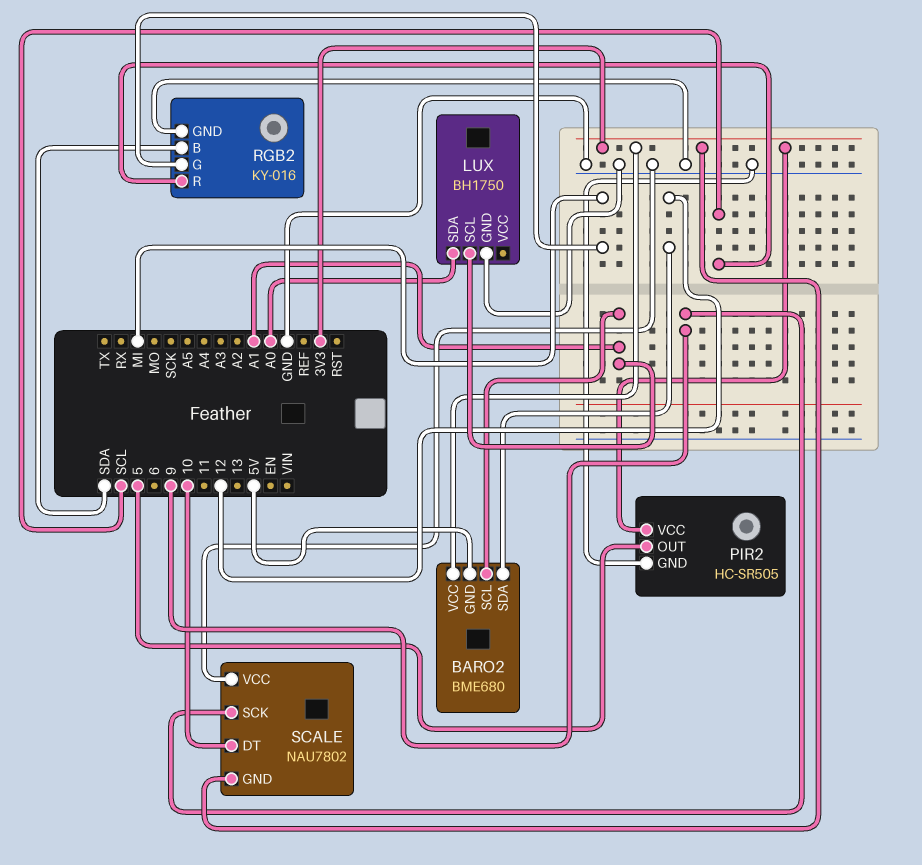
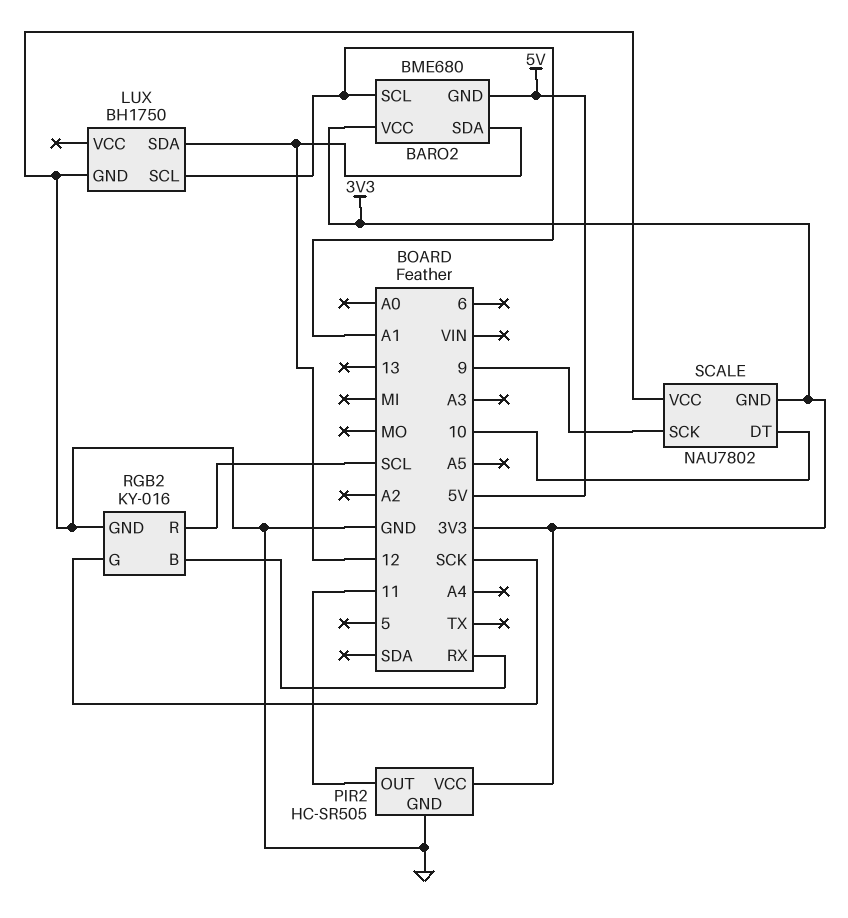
LUX pin SDA: A0 -> 12
PIR2 pin OUT: 5 -> 11
RGB2 pin B: SDA -> RX
RGB2 pin G: MI -> SCK

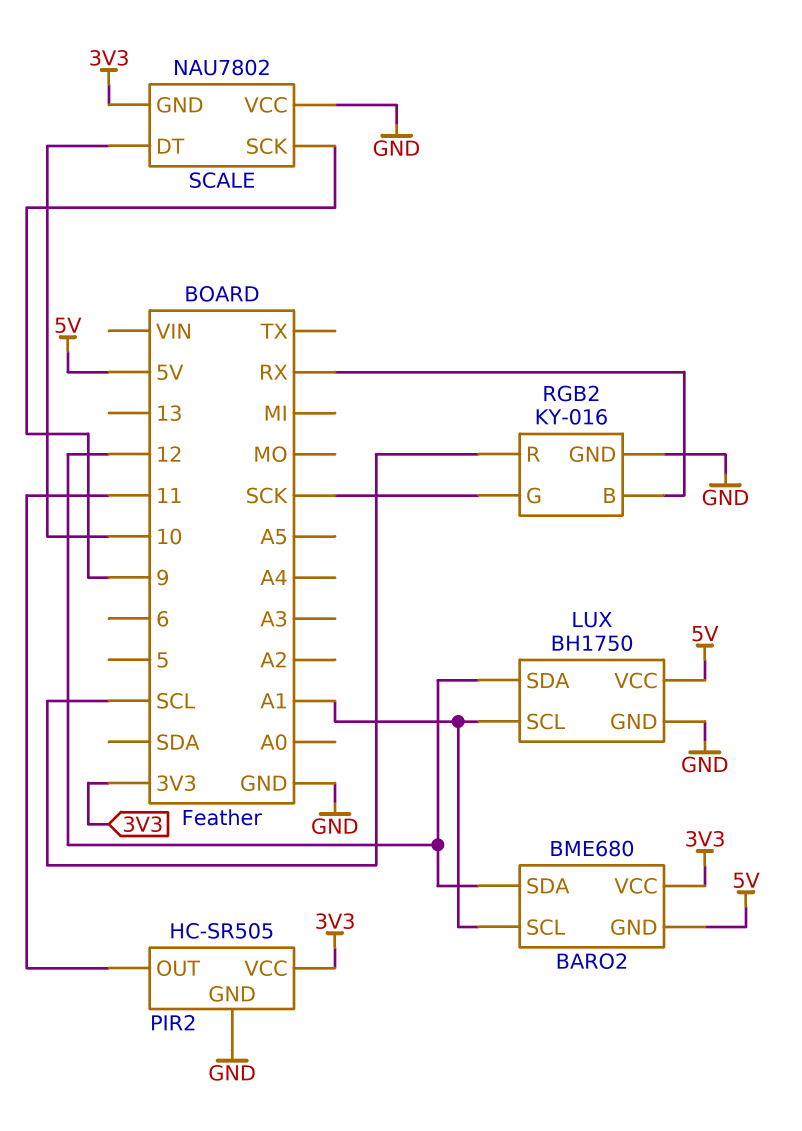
LUX pin VCC: none -> 5V

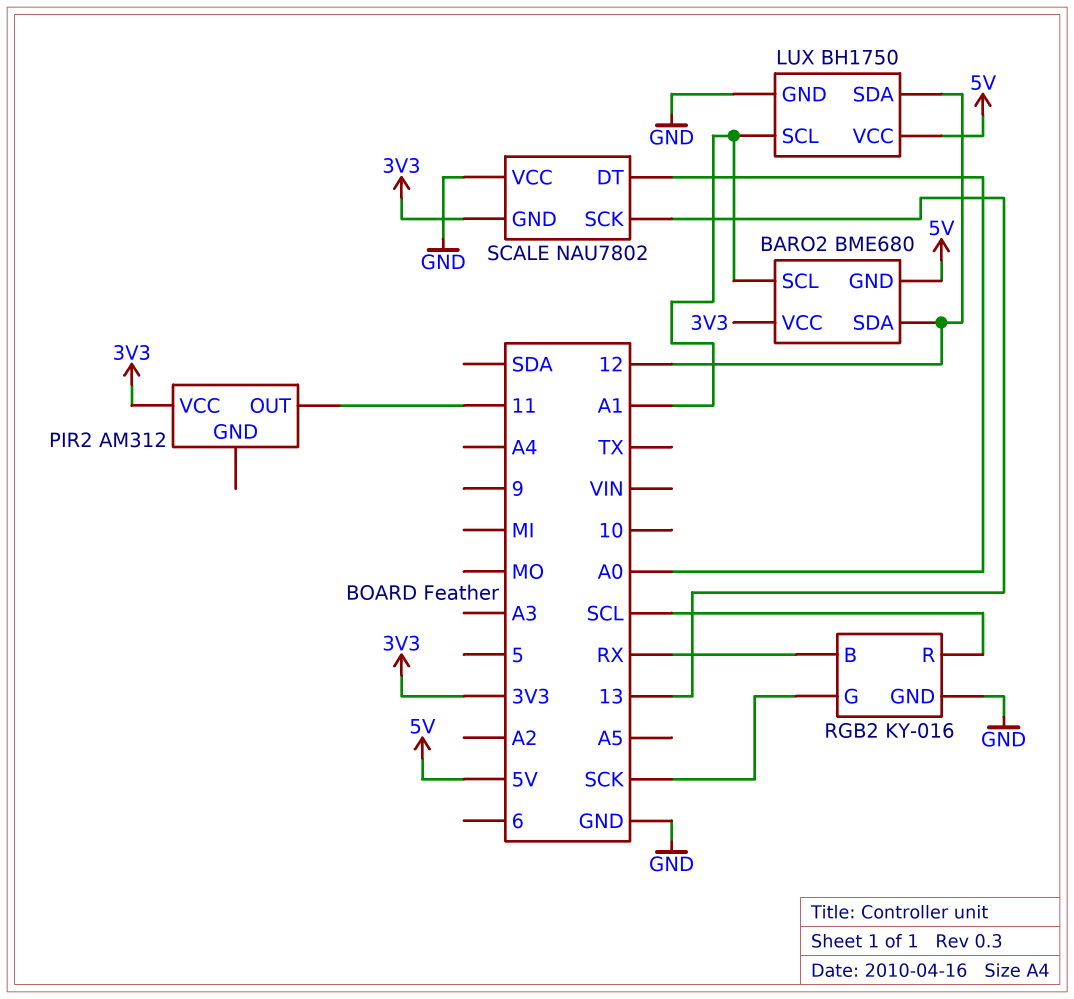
PIR2: HC-SR505 -> AM312
PIR2 pin GND: GND -> none
SCALE pin DT: 10 -> A0
SCALE pin SCK: 9 -> 13

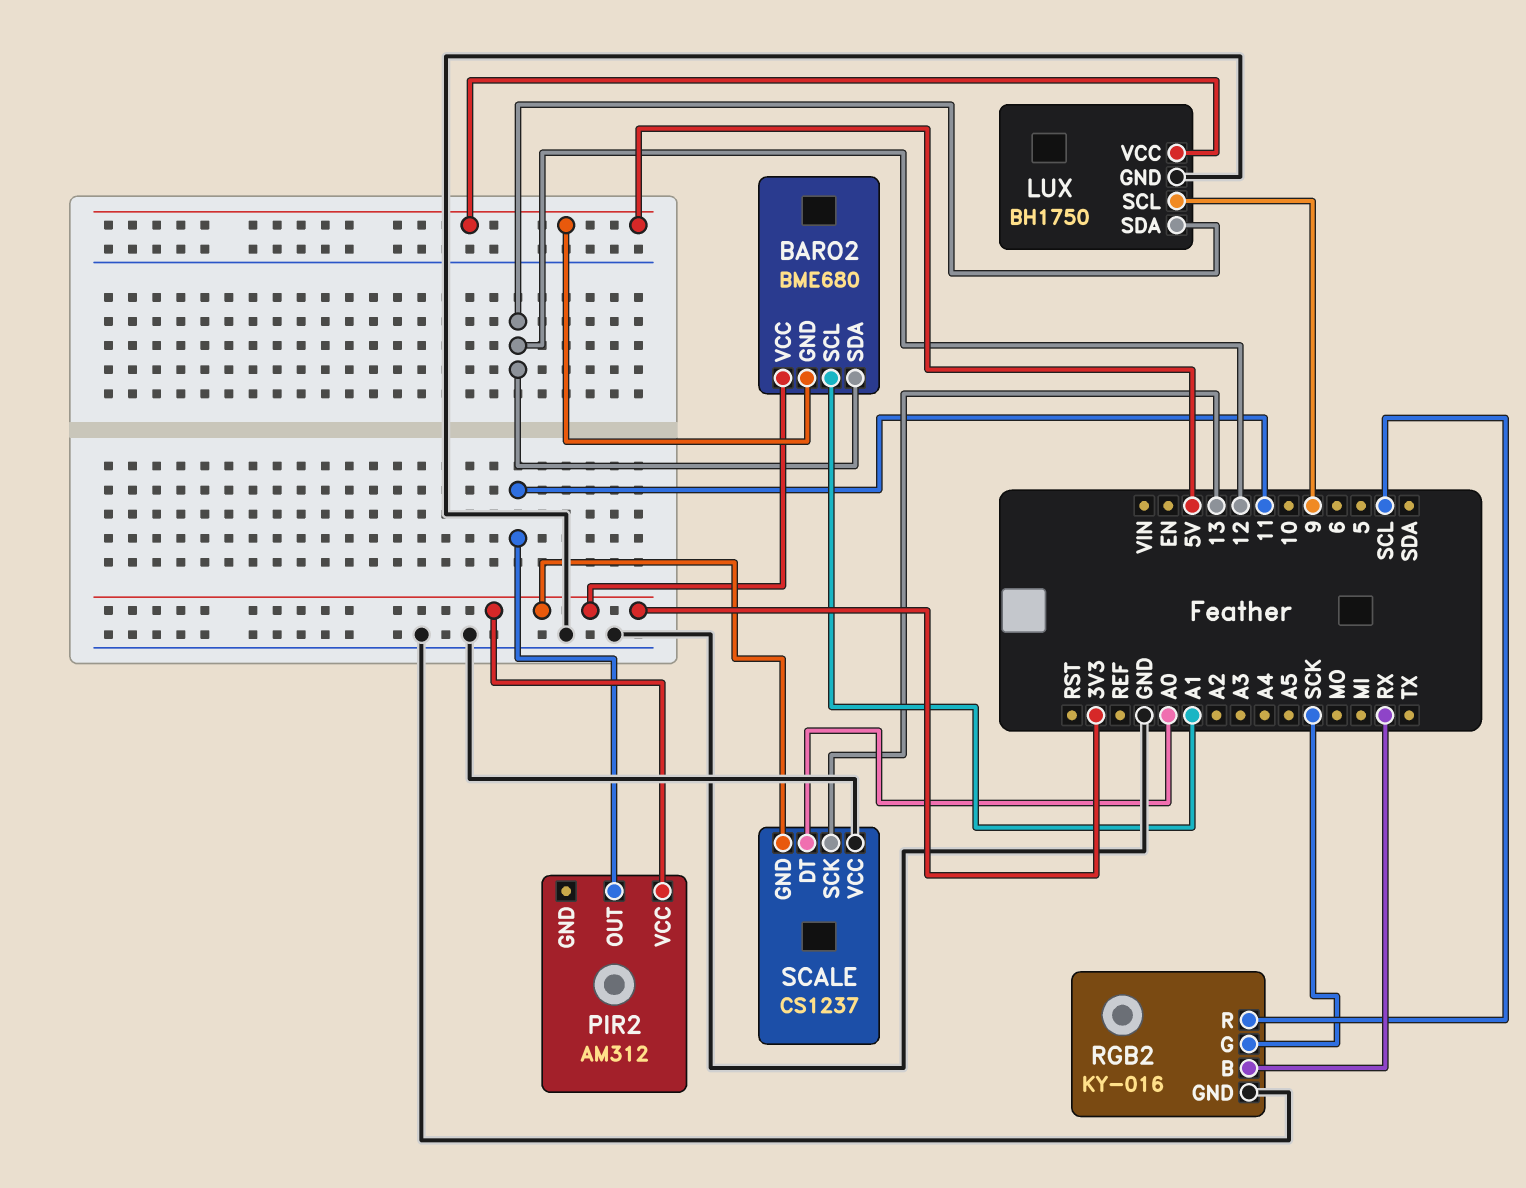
LUX pin SCL: A1 -> 9
SCALE: NAU7802 -> CS1237

